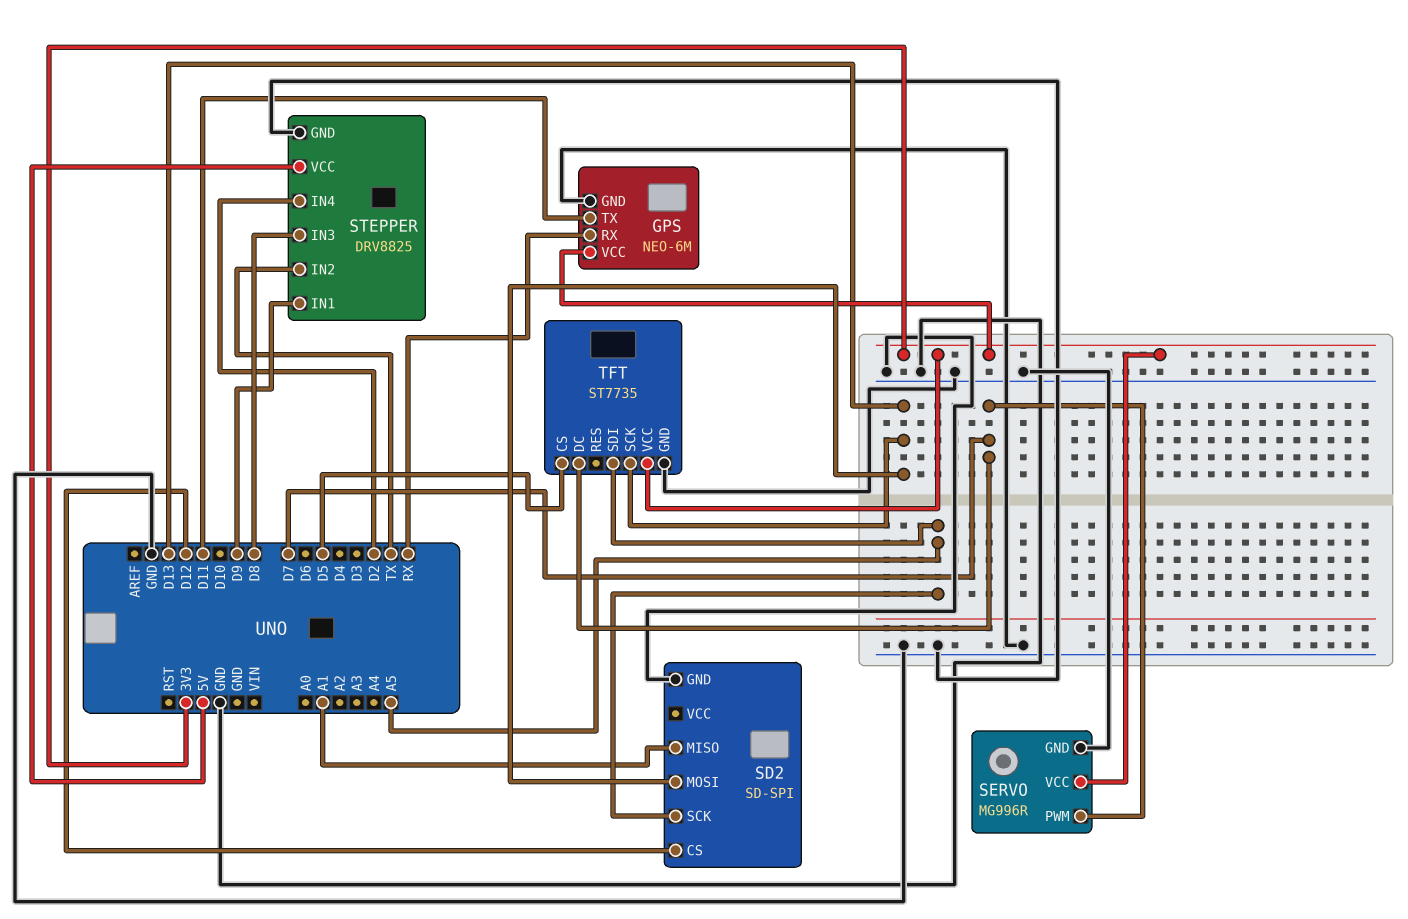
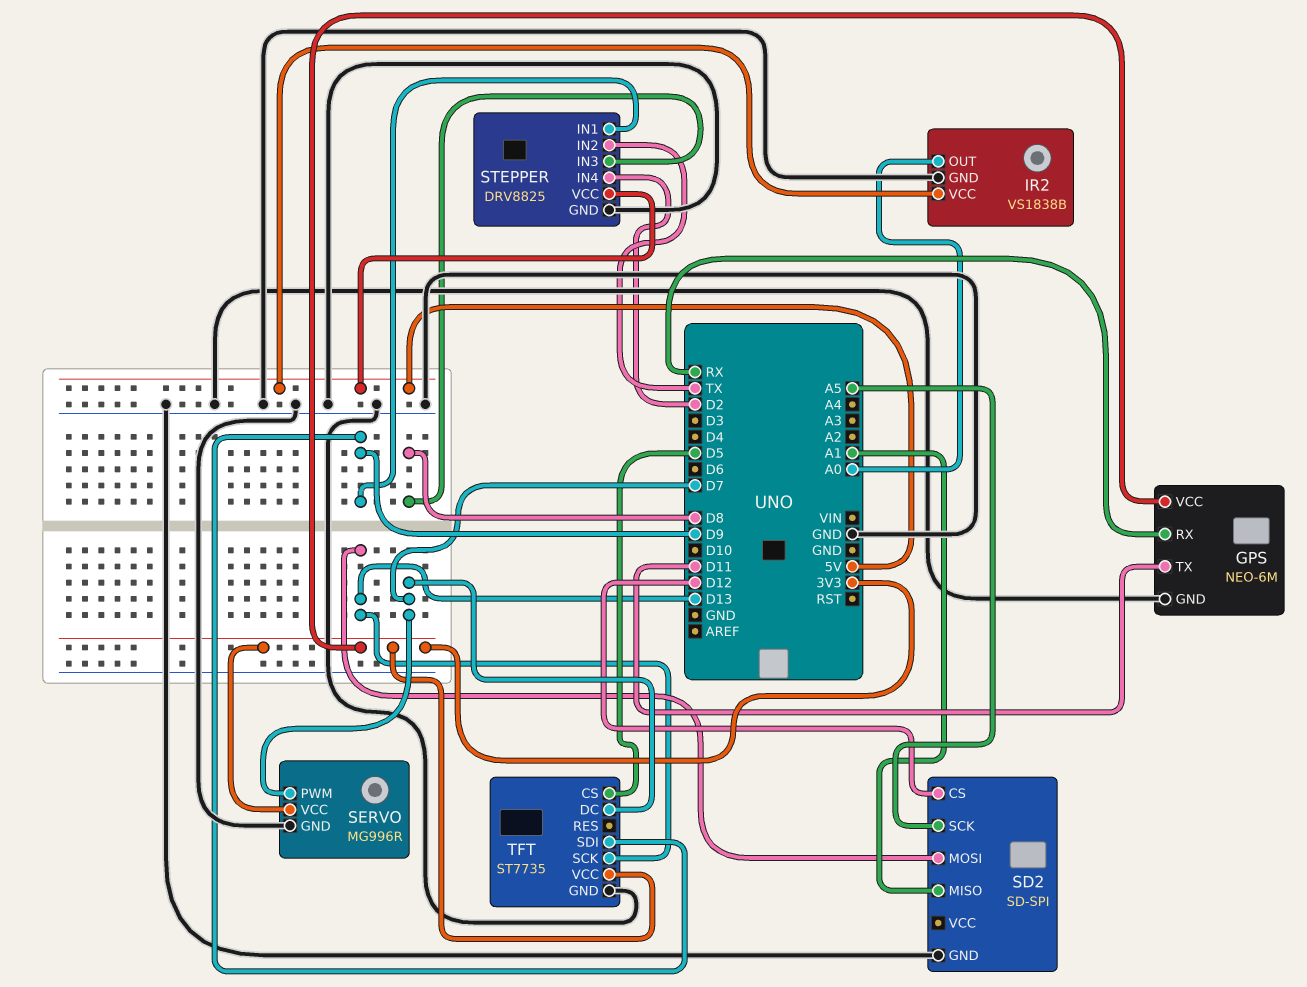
IR2: none -> VS1838B
IR2 pin GND: none -> GND
IR2 pin OUT: none -> A0
IR2 pin VCC: none -> 5V
TFT pin SDI: A5 -> D9

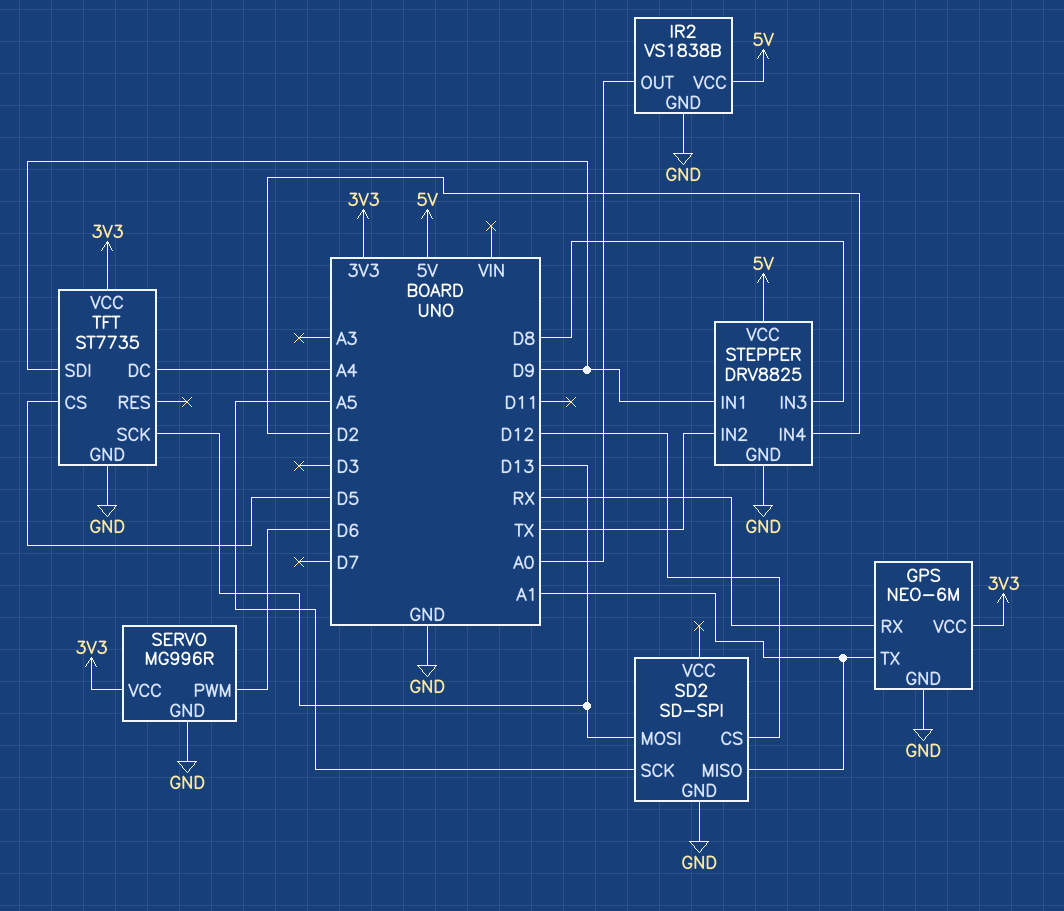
GPS pin TX: D11 -> A1
SERVO pin PWM: D7 -> D6
TFT pin DC: D7 -> A4

